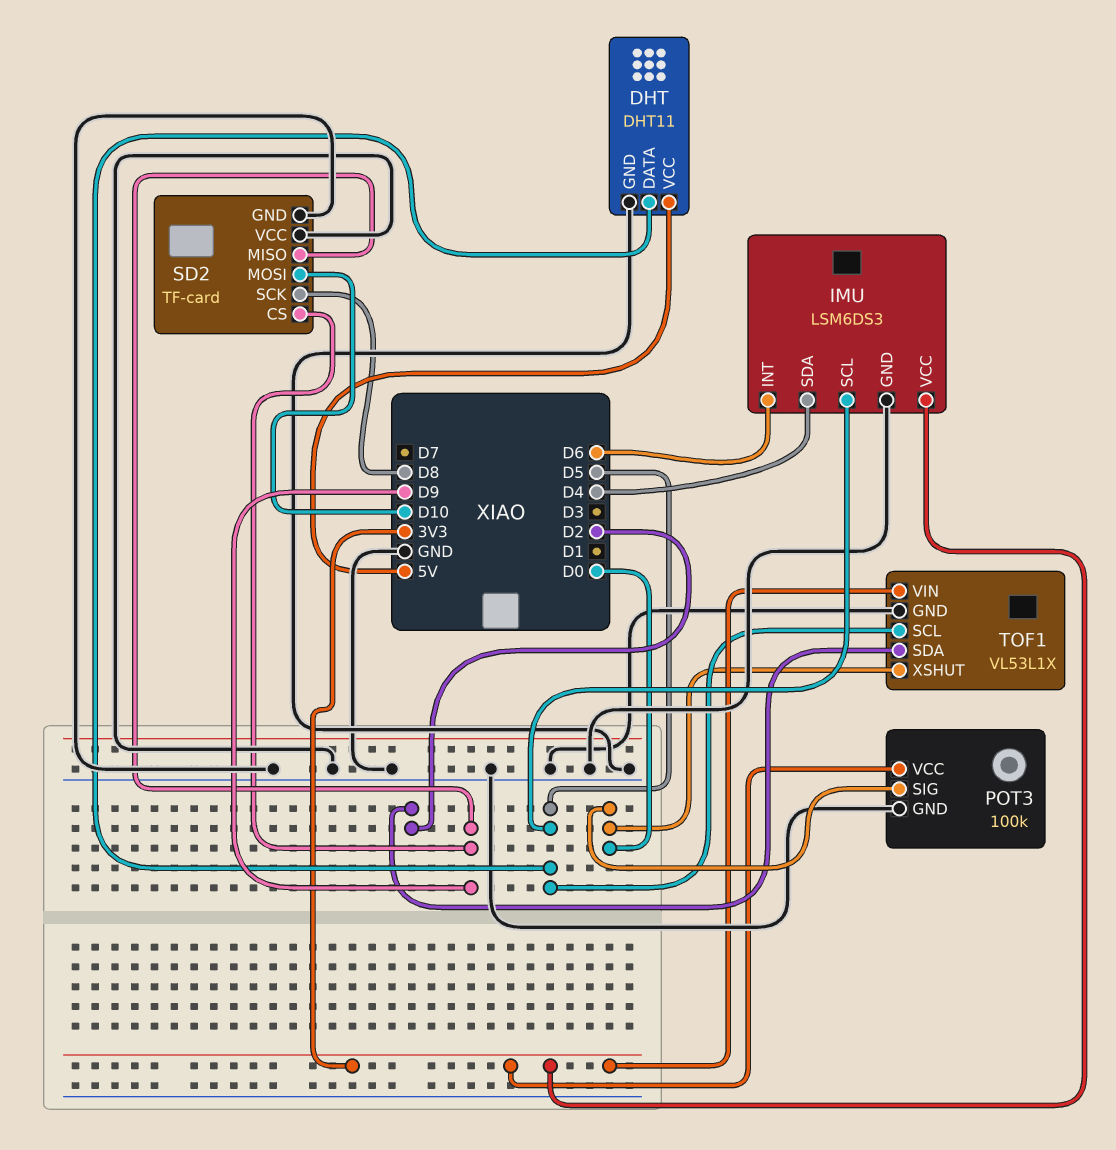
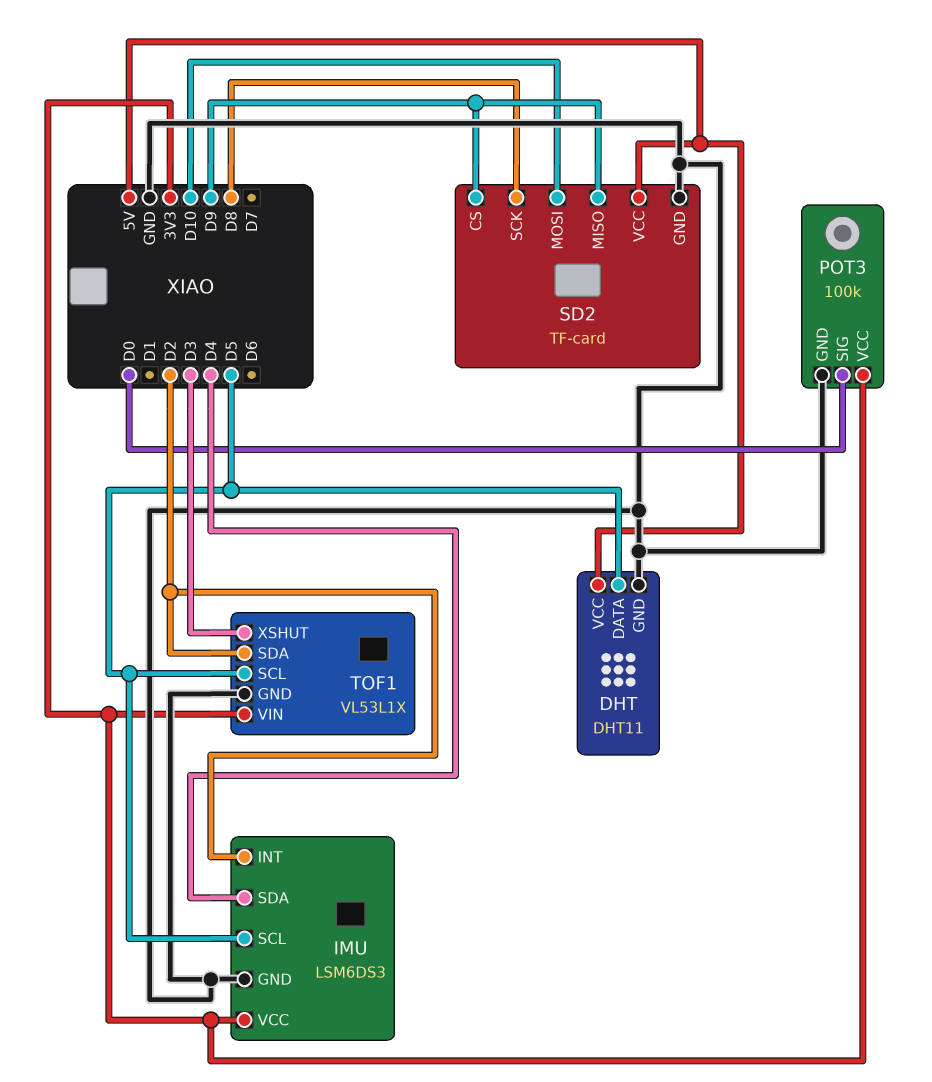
IMU pin INT: D6 -> D2
SD2 pin VCC: GND -> 5V
TOF1 pin XSHUT: D0 -> D3

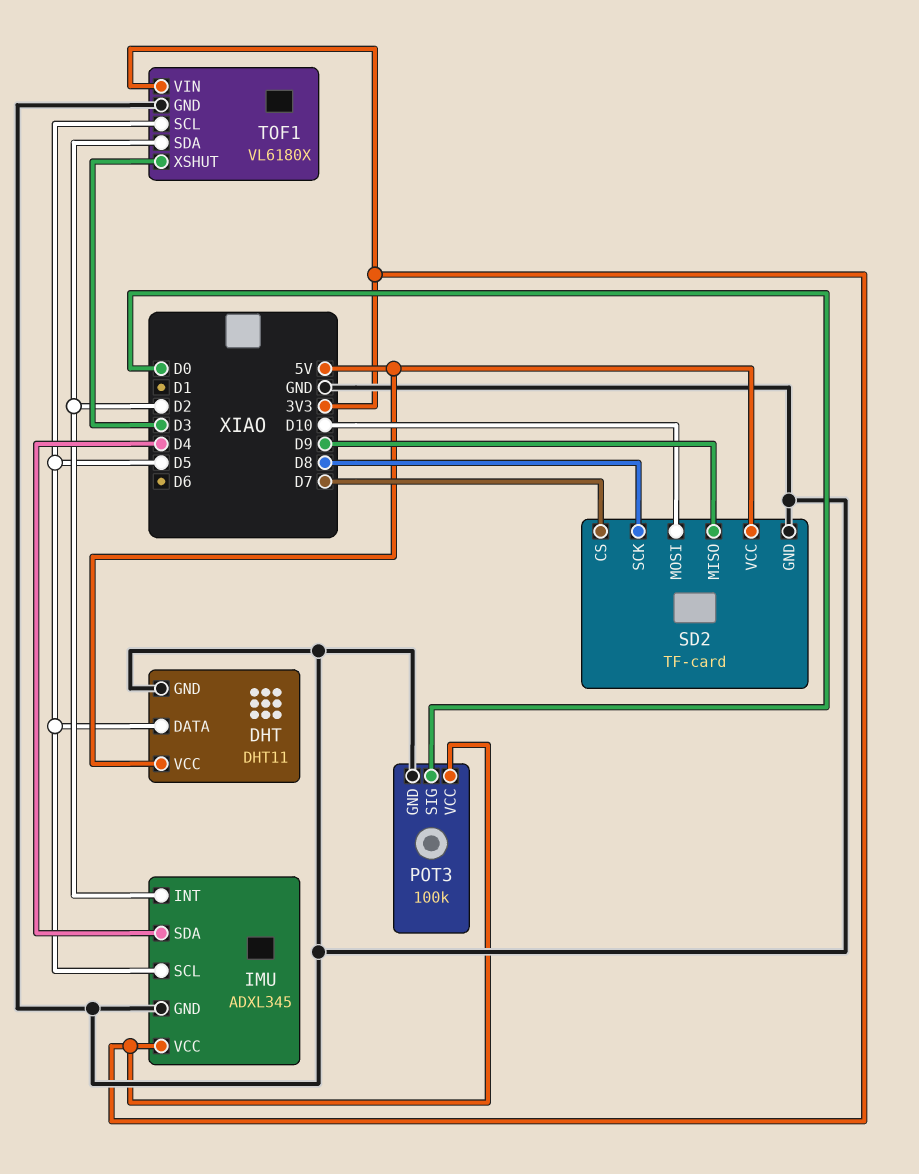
IMU: LSM6DS3 -> ADXL345
SD2 pin CS: D9 -> D7
TOF1: VL53L1X -> VL6180X

